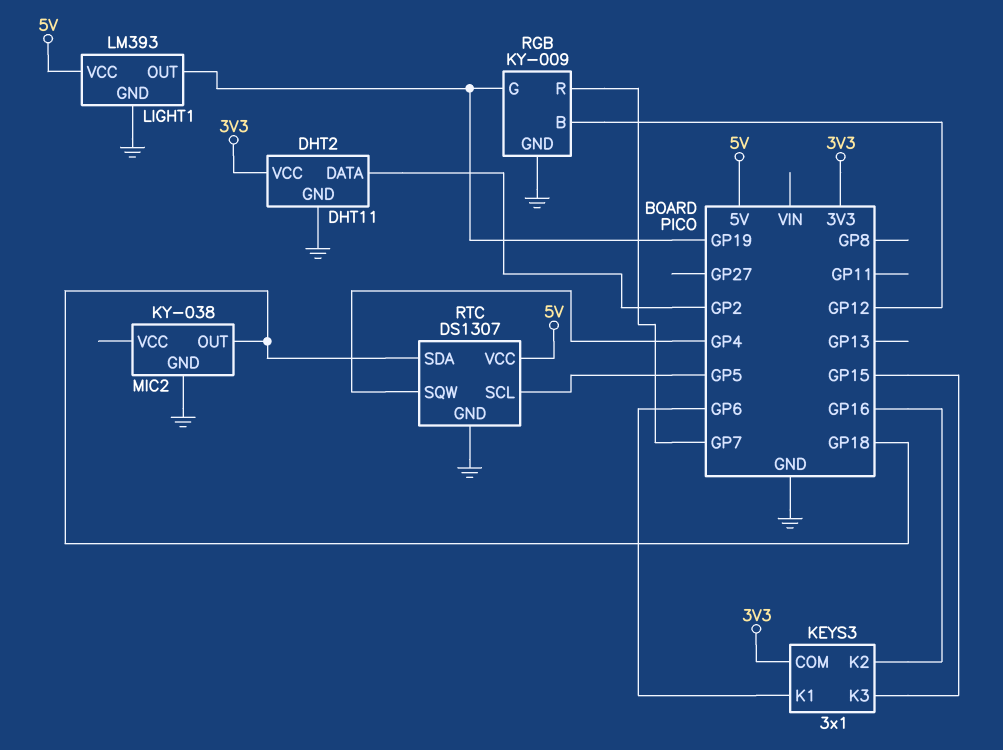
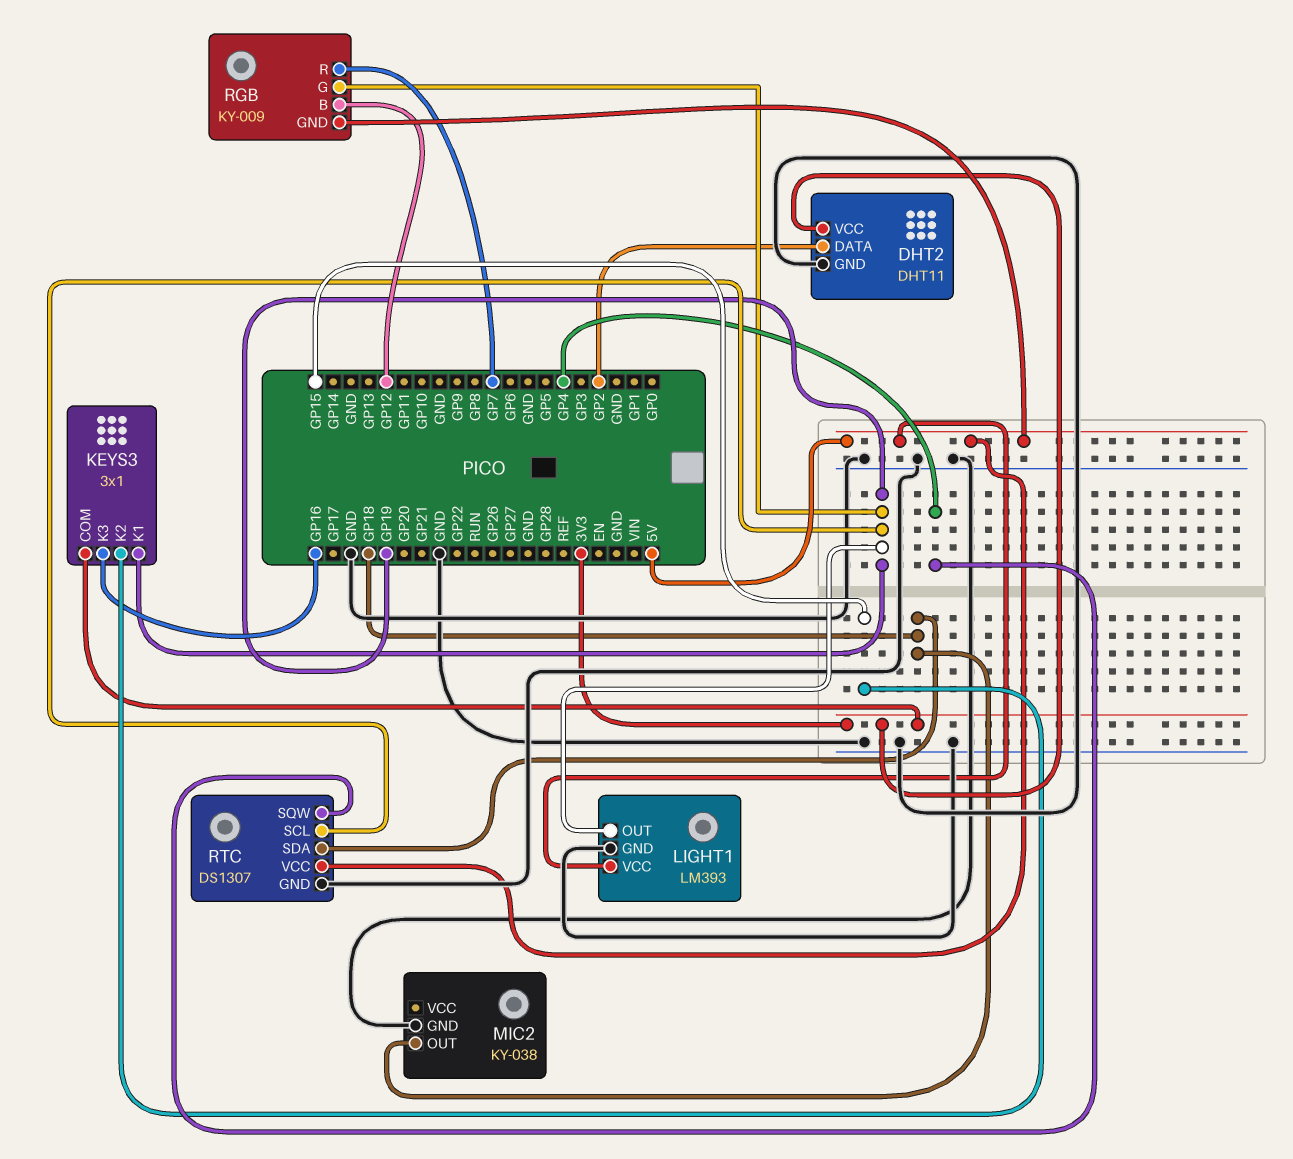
KEYS3 pin K1: GP6 -> GP19
KEYS3 pin K2: GP16 -> GP15
KEYS3 pin K3: GP15 -> GP16
RGB pin GND: GND -> 5V
RTC pin SCL: GP5 -> GP19

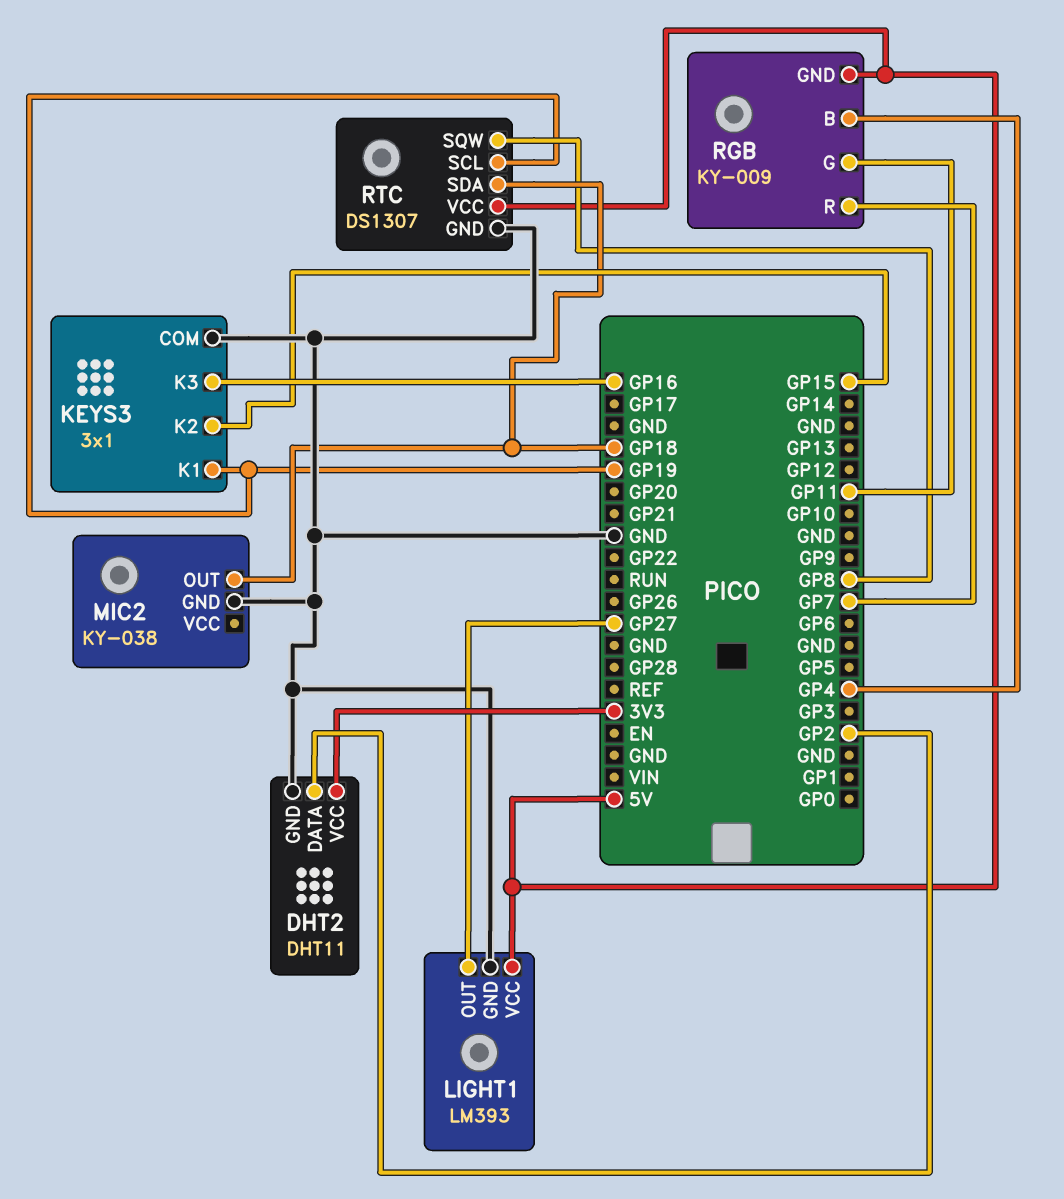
KEYS3 pin COM: 3V3 -> GND
LIGHT1 pin OUT: GP19 -> GP27
RGB pin B: GP12 -> GP4
RGB pin G: GP19 -> GP11
RTC pin SQW: GP4 -> GP8

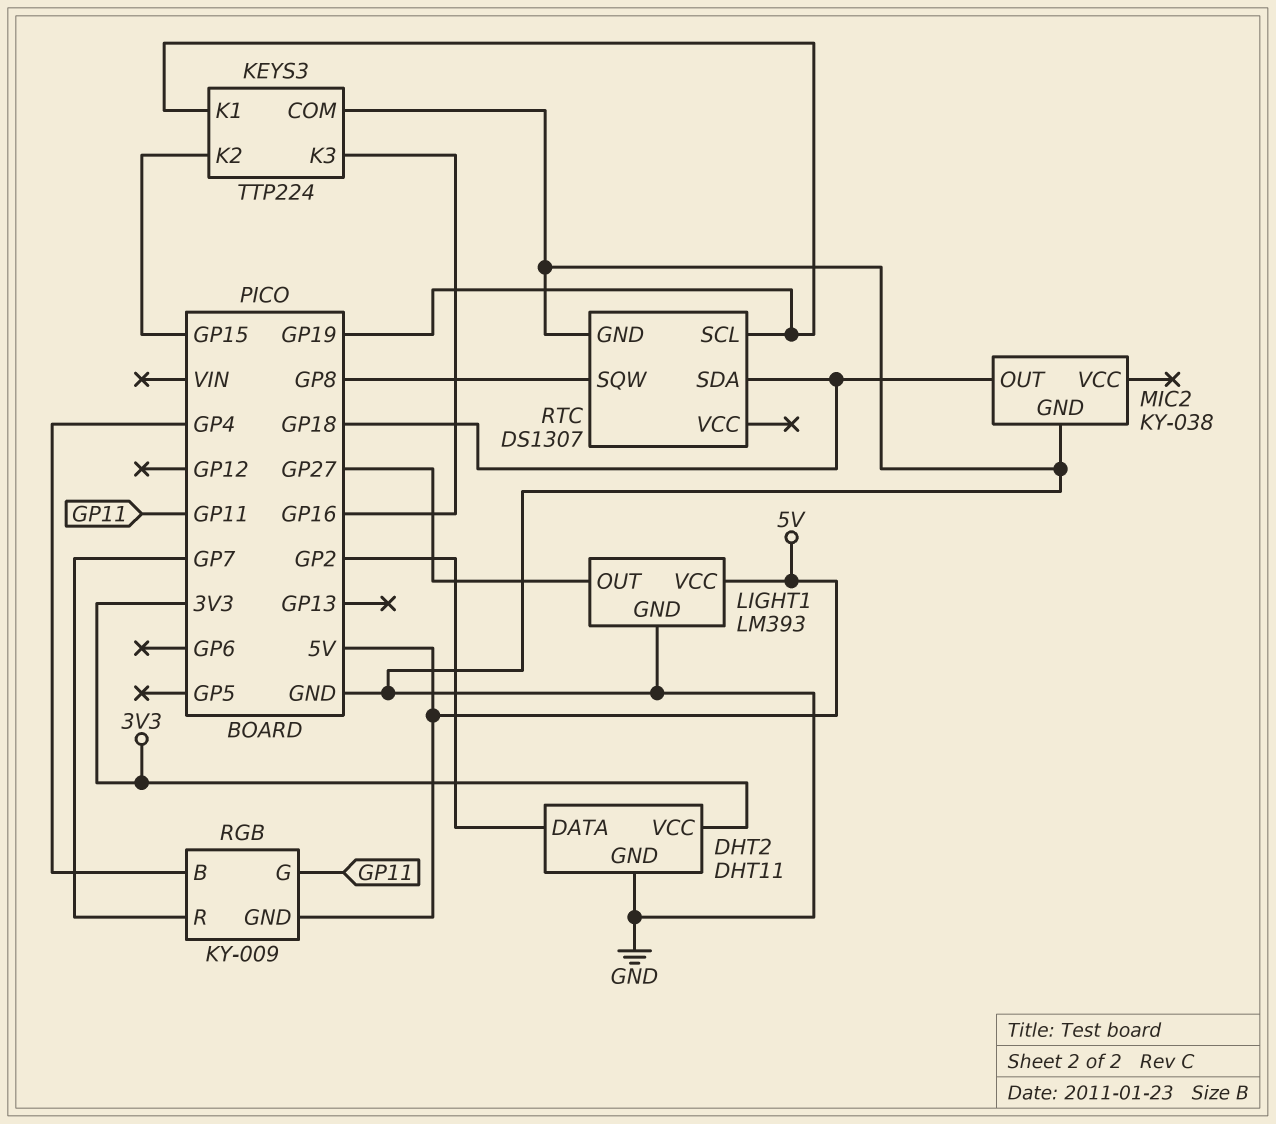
KEYS3: 3x1 -> TTP224
RTC pin VCC: 5V -> none

